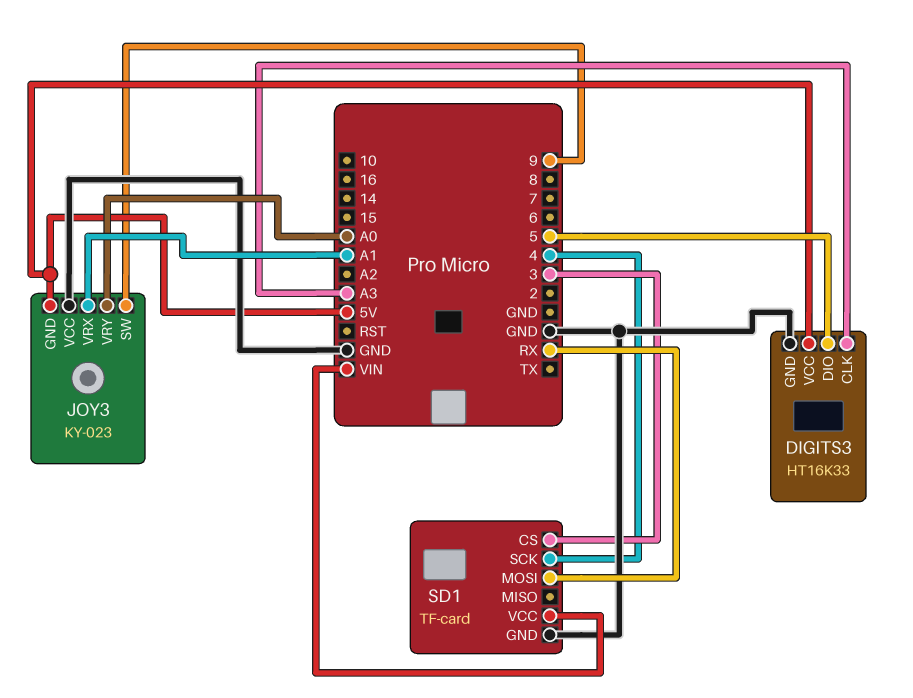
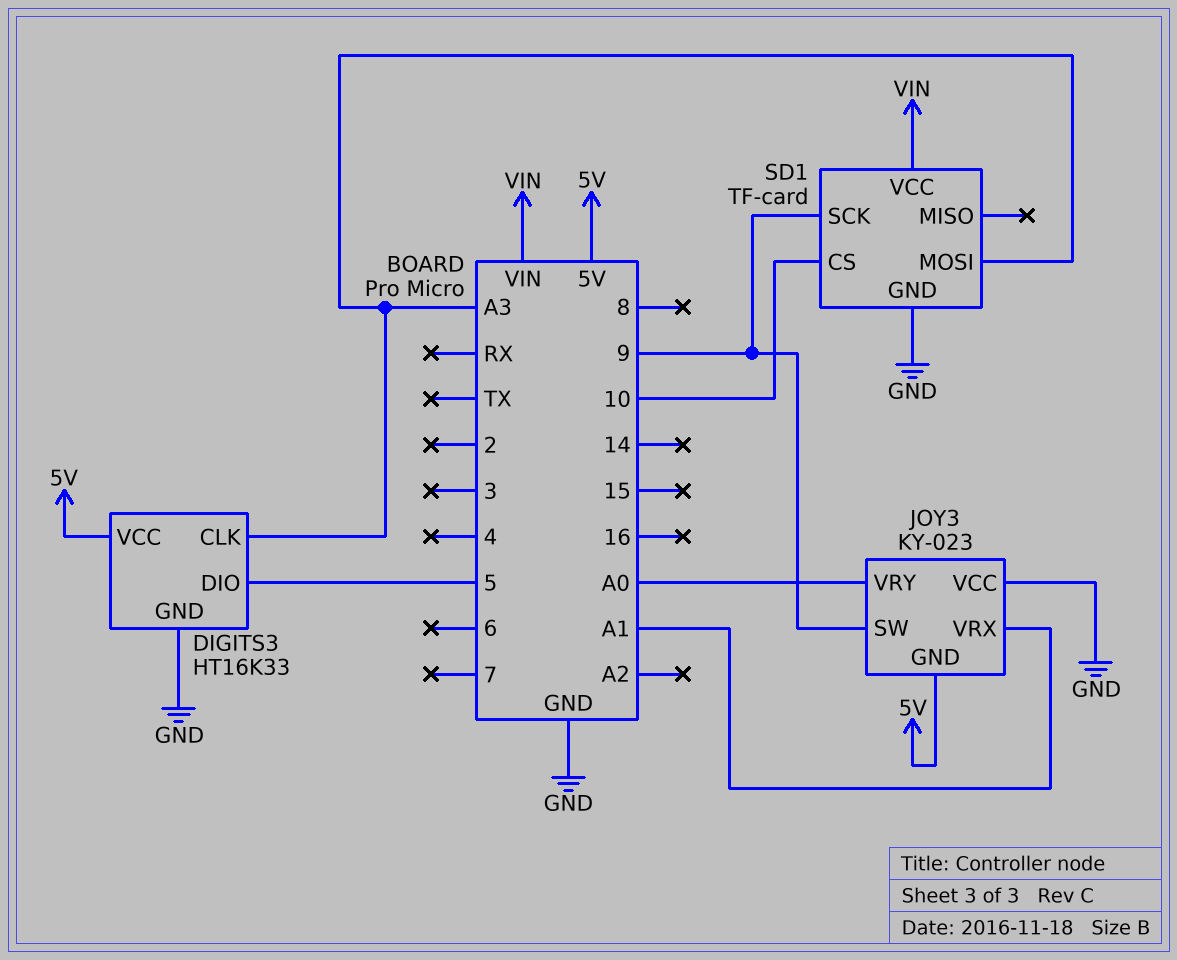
SD1 pin CS: 3 -> 10
SD1 pin MOSI: RX -> A3
SD1 pin SCK: 4 -> 9

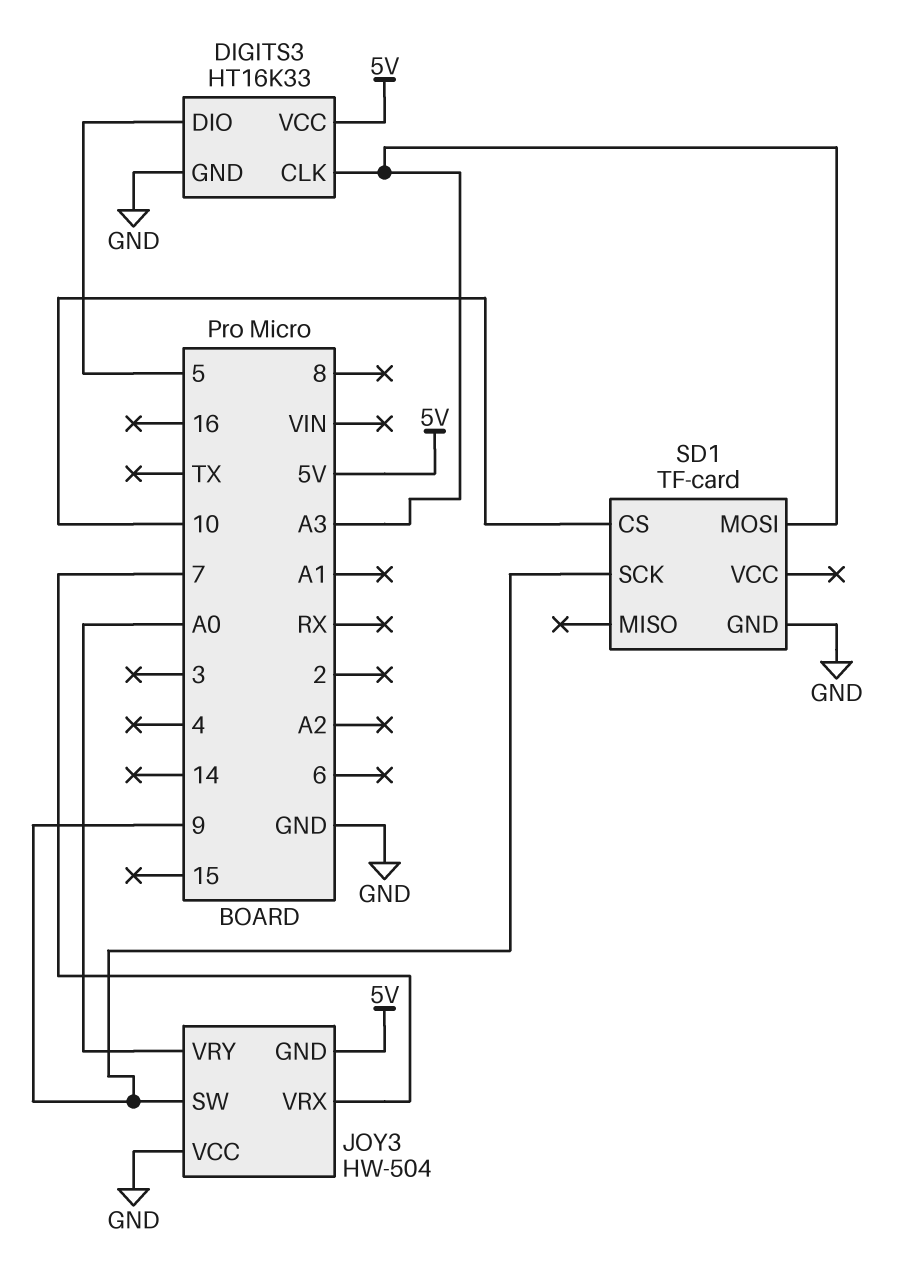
JOY3: KY-023 -> HW-504
JOY3 pin VRX: A1 -> 7
SD1 pin VCC: VIN -> none

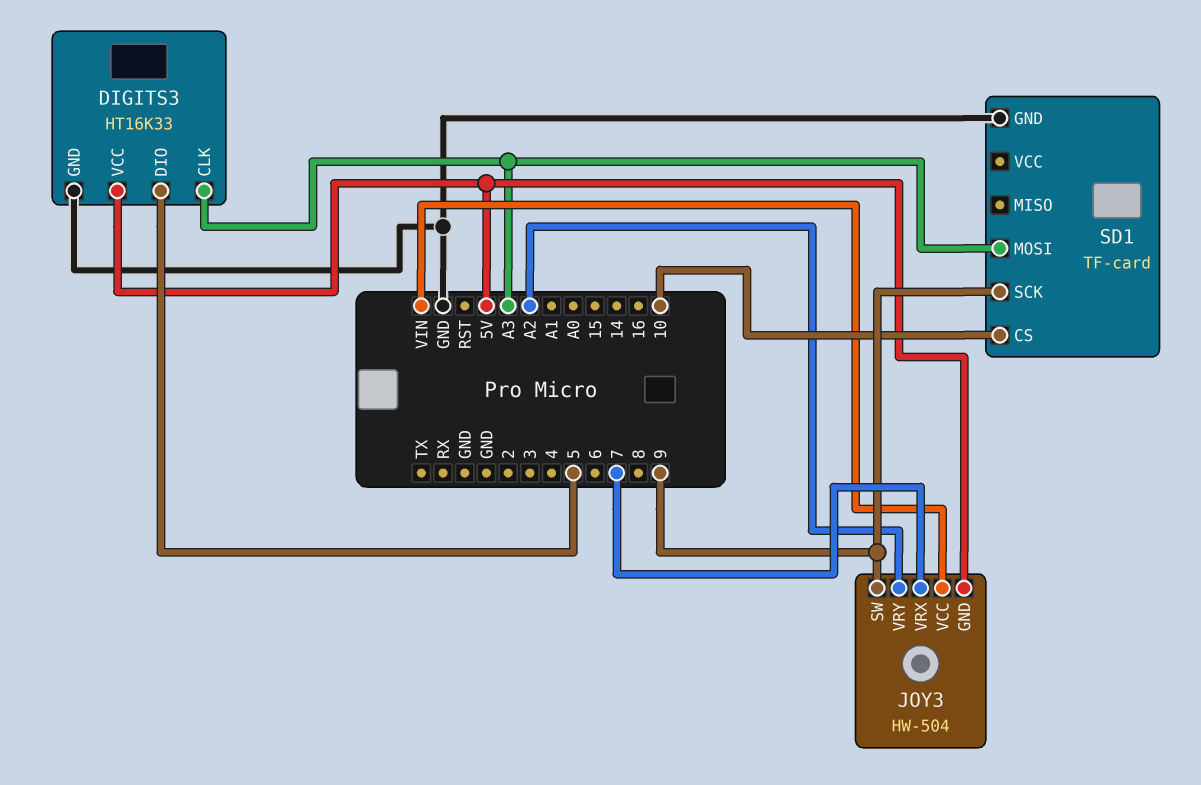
JOY3 pin VCC: GND -> VIN
JOY3 pin VRY: A0 -> A2

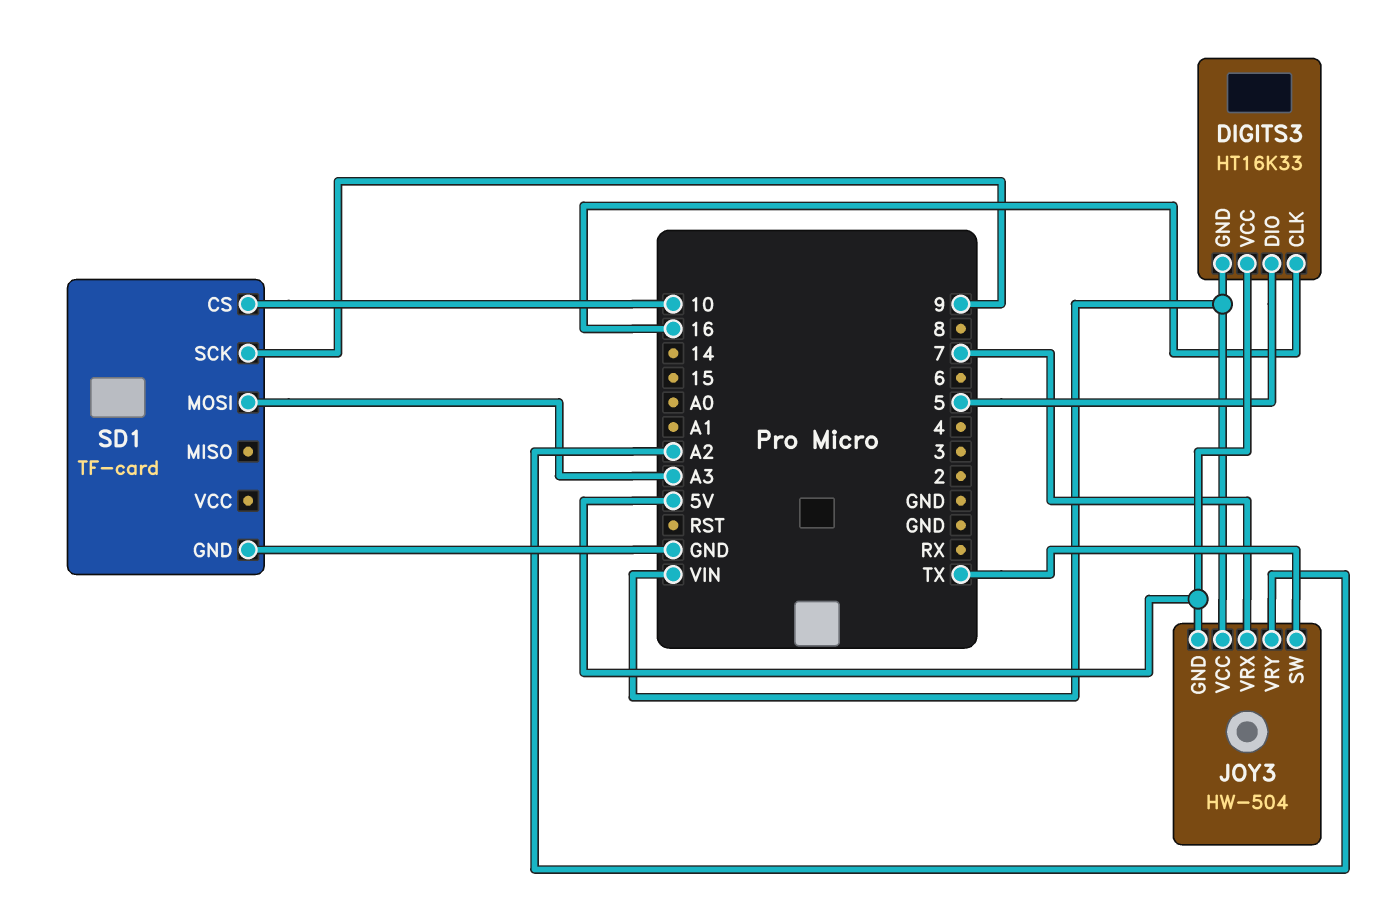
DIGITS3 pin CLK: A3 -> 16
DIGITS3 pin GND: GND -> VIN
JOY3 pin SW: 9 -> TX

